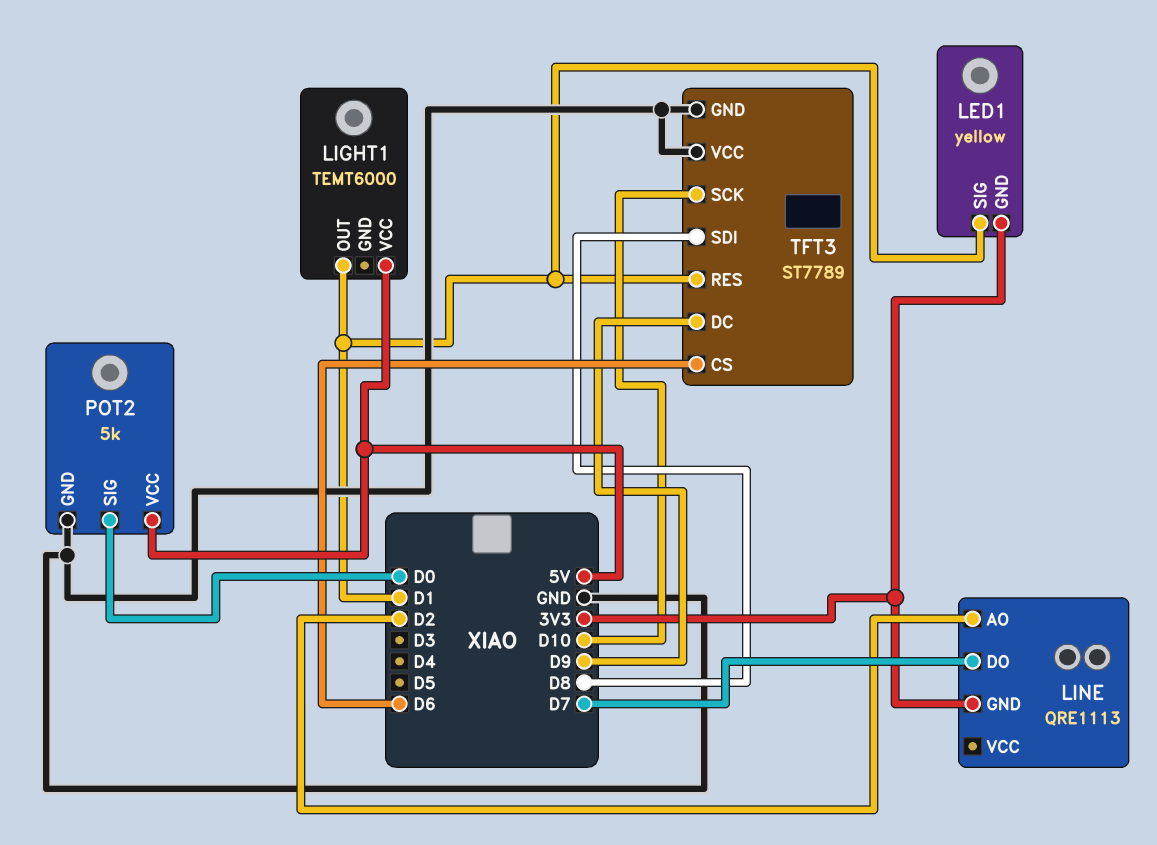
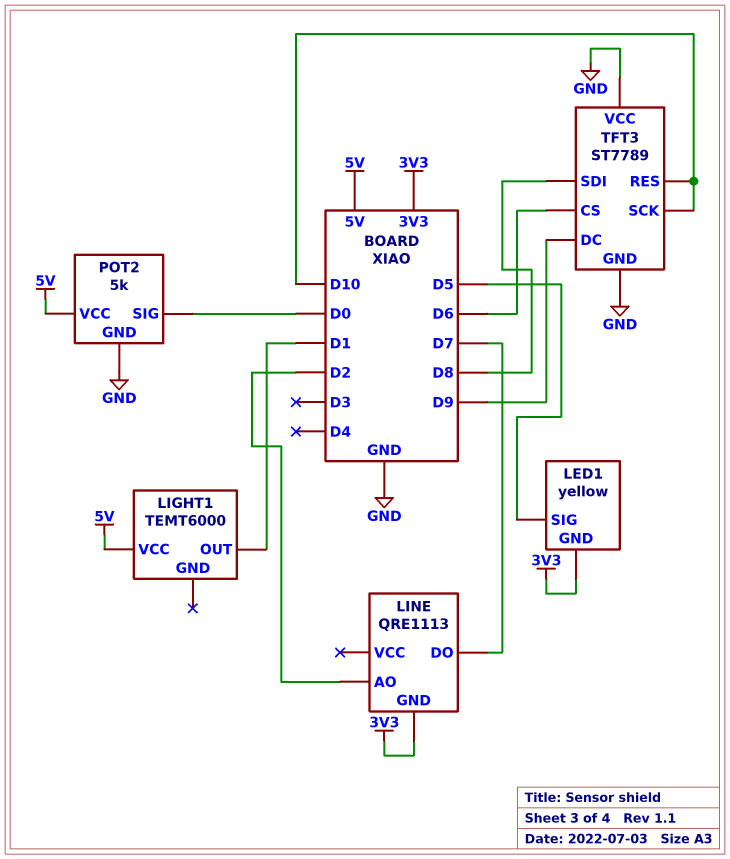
LED1 pin SIG: D1 -> D5
TFT3 pin RES: D1 -> D10

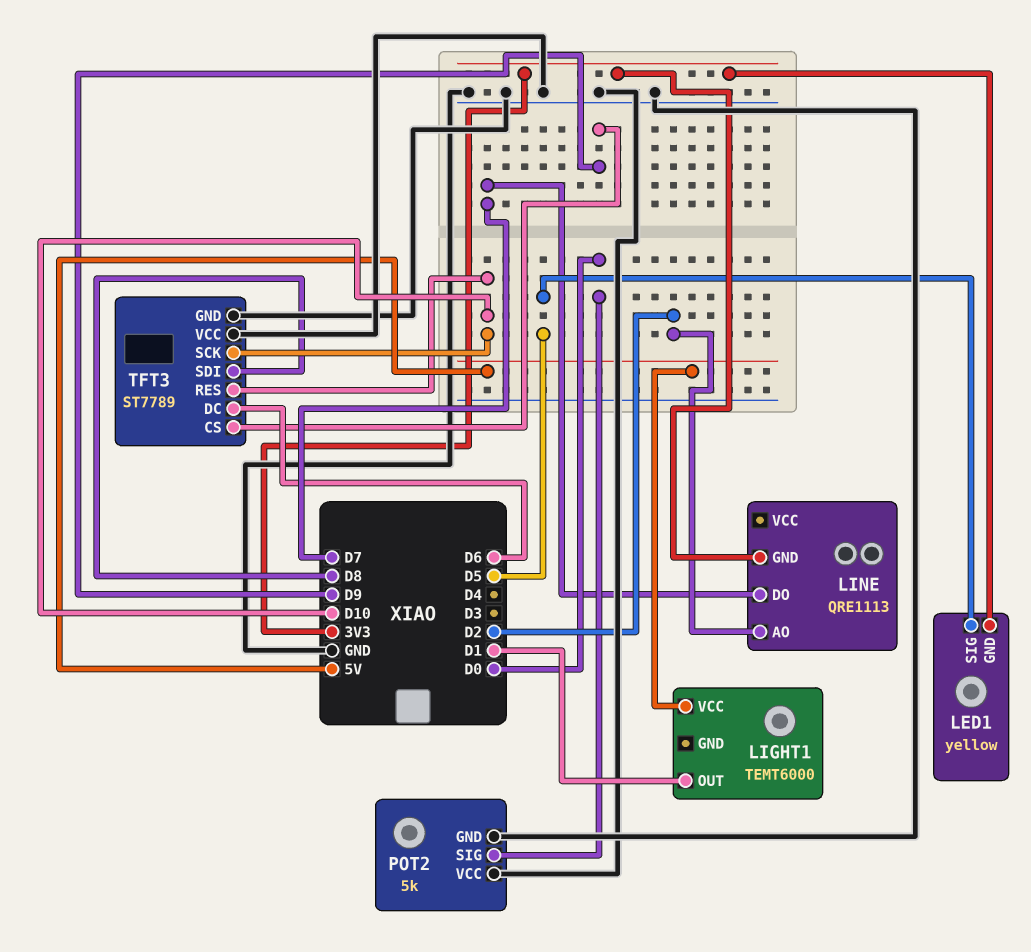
POT2 pin VCC: 5V -> GND
TFT3 pin CS: D6 -> D9
TFT3 pin DC: D9 -> D6

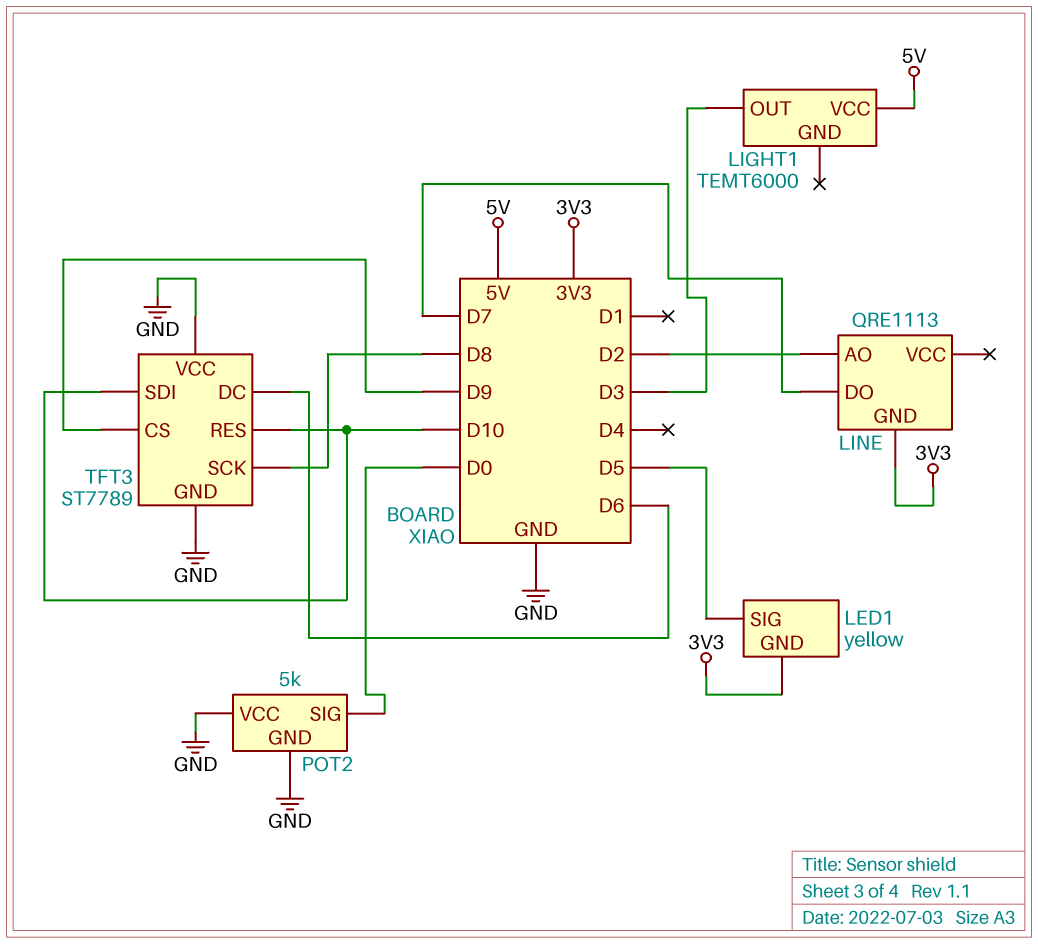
LIGHT1 pin OUT: D1 -> D3
TFT3 pin SCK: D10 -> D8
TFT3 pin SDI: D8 -> D10

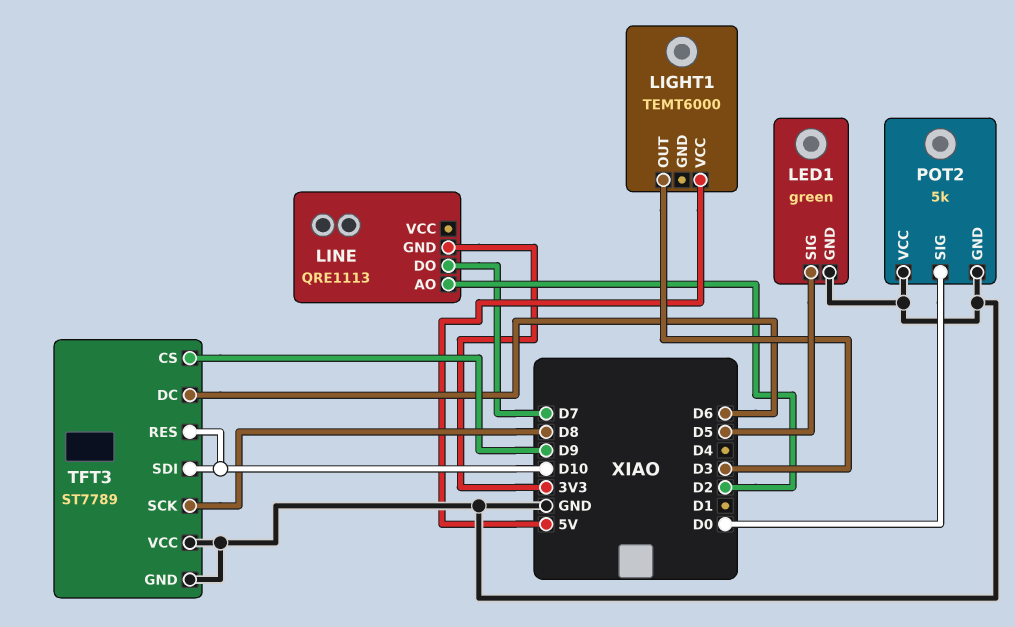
LED1: yellow -> green
LED1 pin GND: 3V3 -> GND

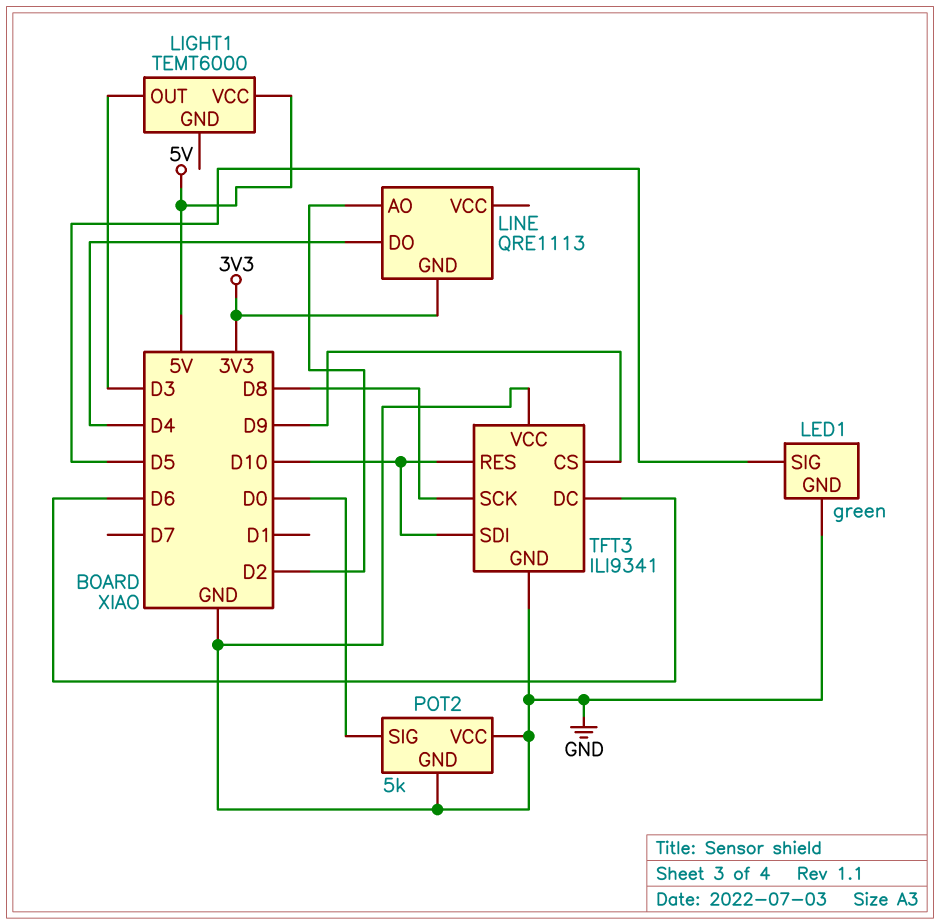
LINE pin DO: D7 -> D4
TFT3: ST7789 -> ILI9341

